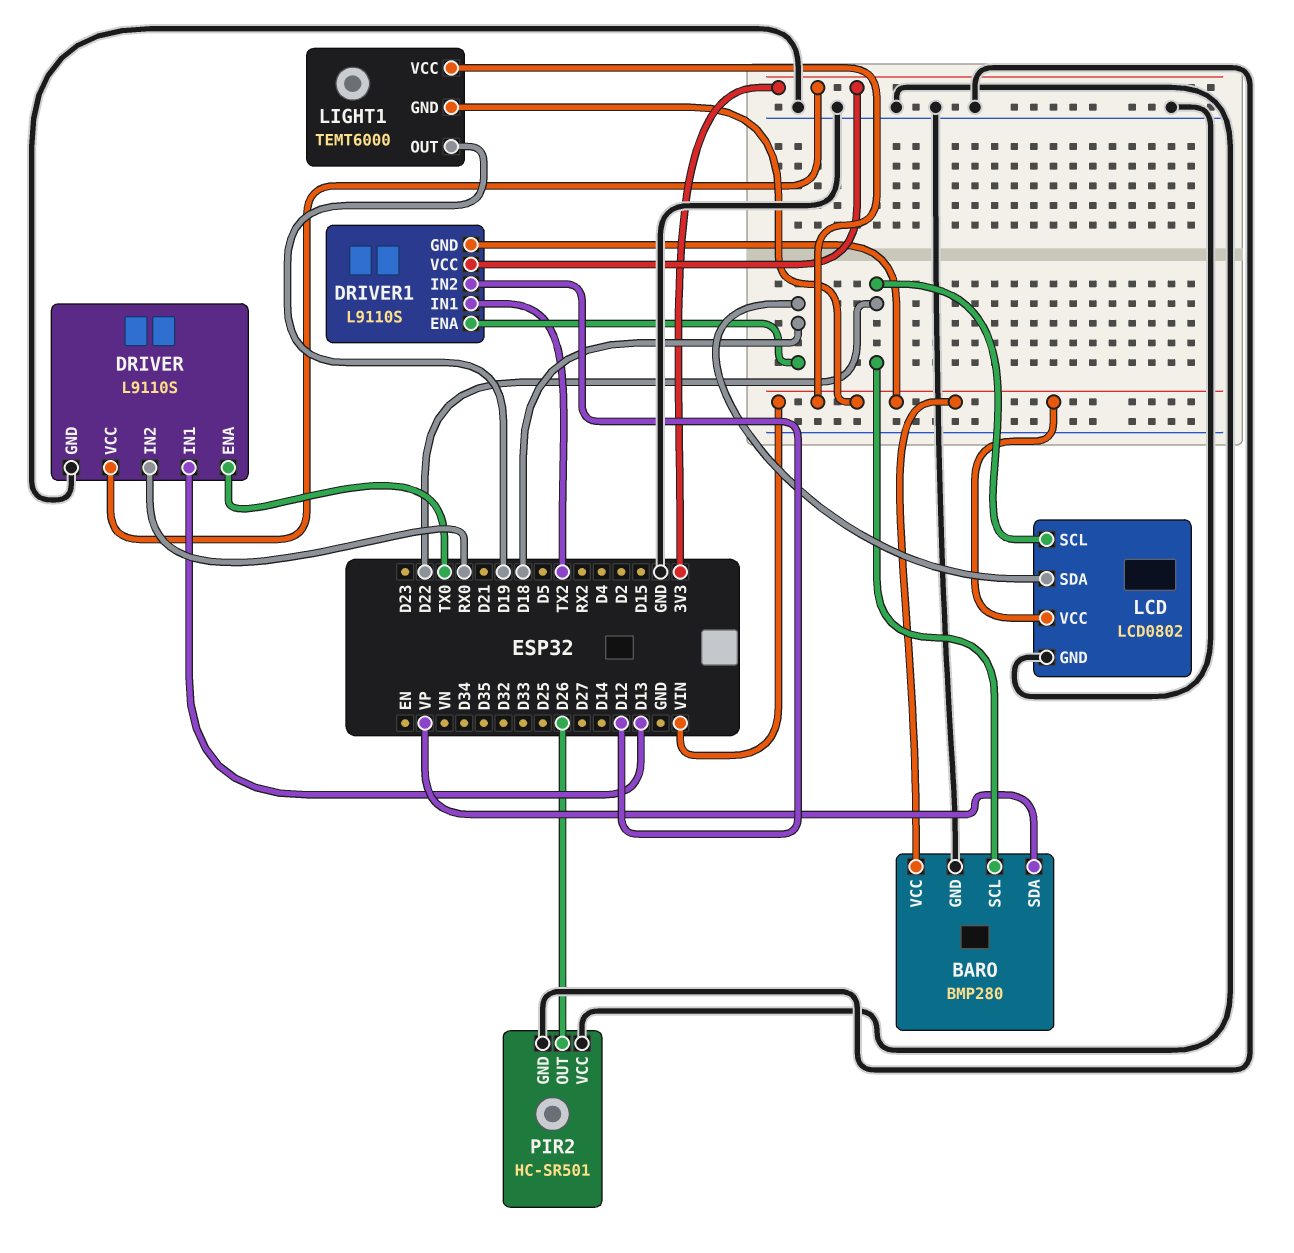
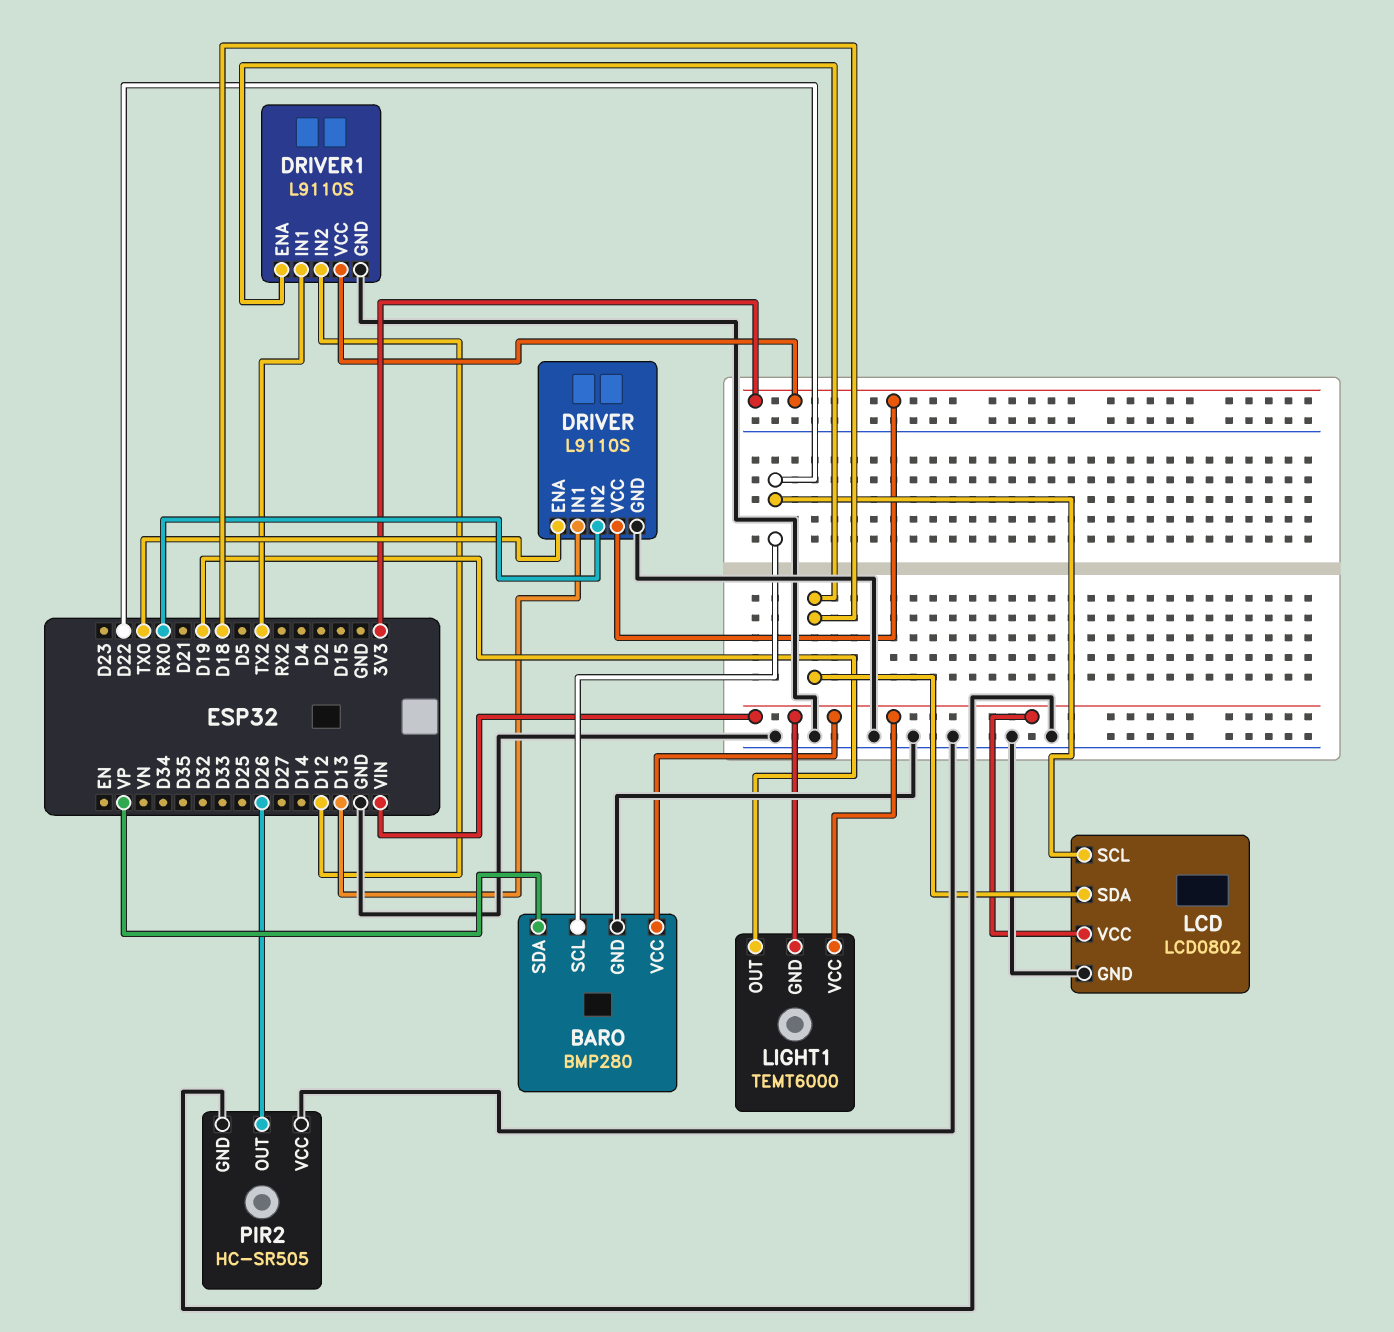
DRIVER1 pin GND: VIN -> GND
PIR2: HC-SR501 -> HC-SR505

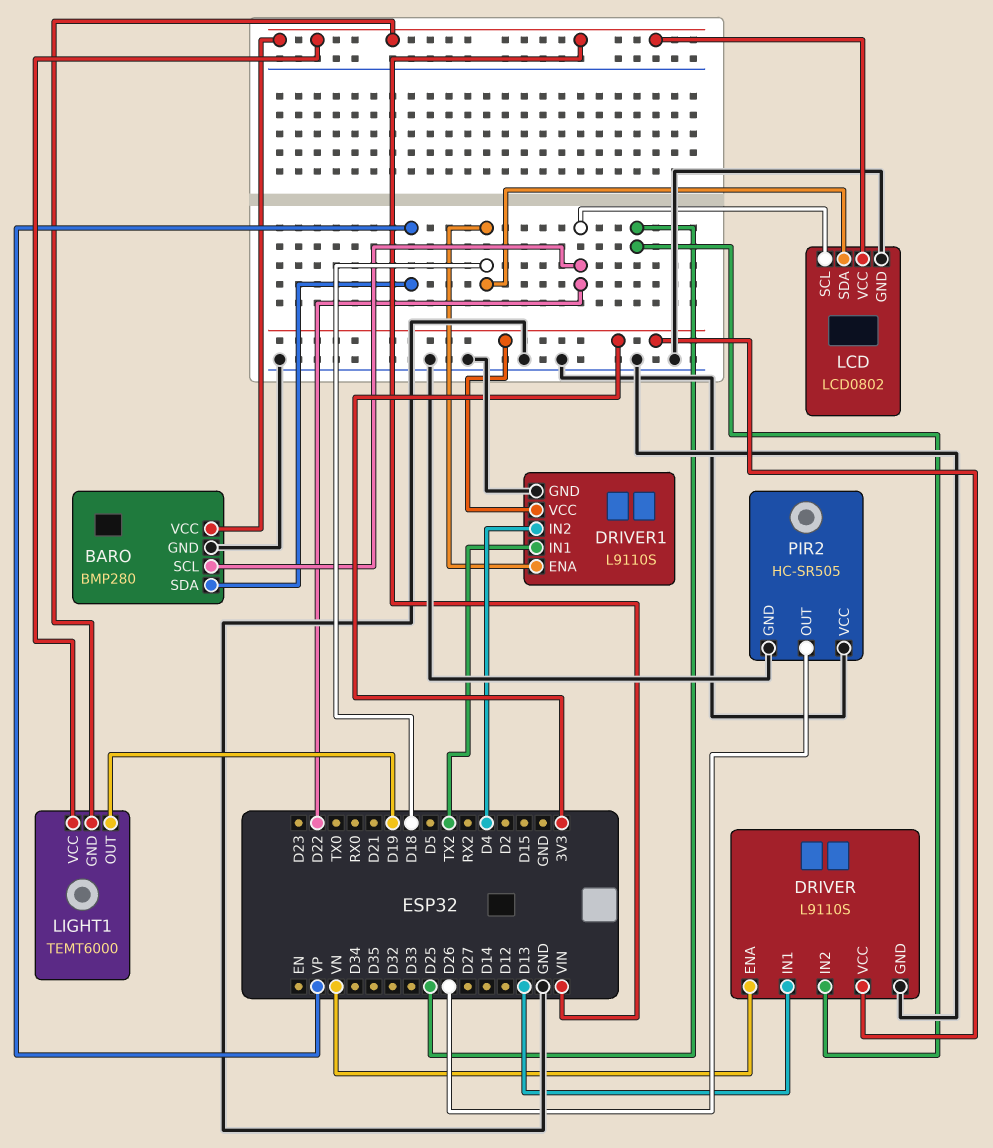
DRIVER pin ENA: TX0 -> VN
DRIVER pin IN2: RX0 -> D25
DRIVER1 pin IN2: D12 -> D4

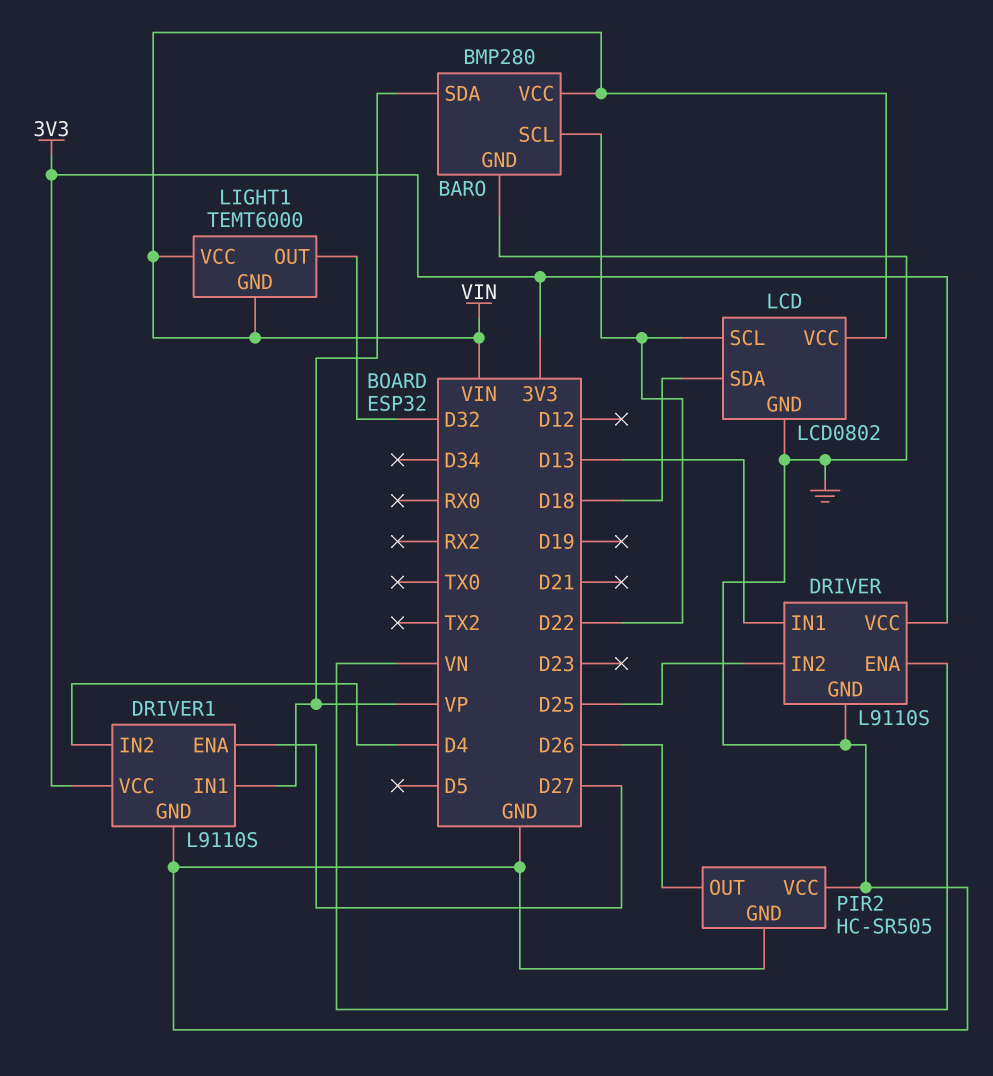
DRIVER1 pin ENA: D18 -> D27
DRIVER1 pin IN1: TX2 -> VP
LIGHT1 pin OUT: D19 -> D32

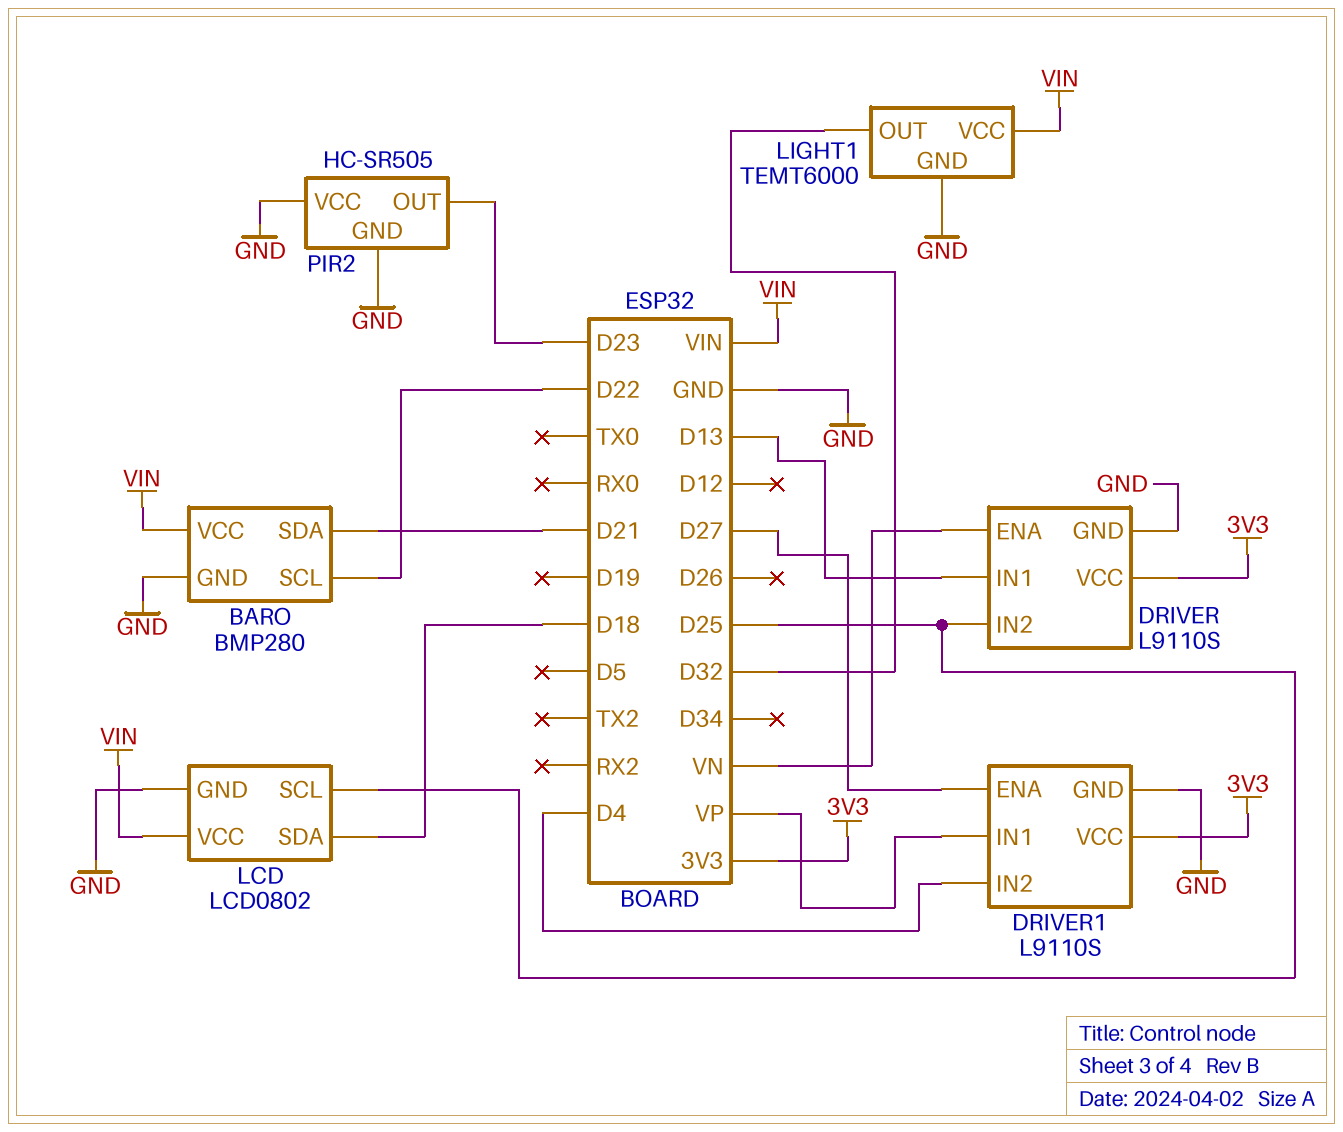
BARO pin SDA: VP -> D21
LCD pin SCL: D22 -> D25
LIGHT1 pin GND: VIN -> GND
PIR2 pin OUT: D26 -> D23

